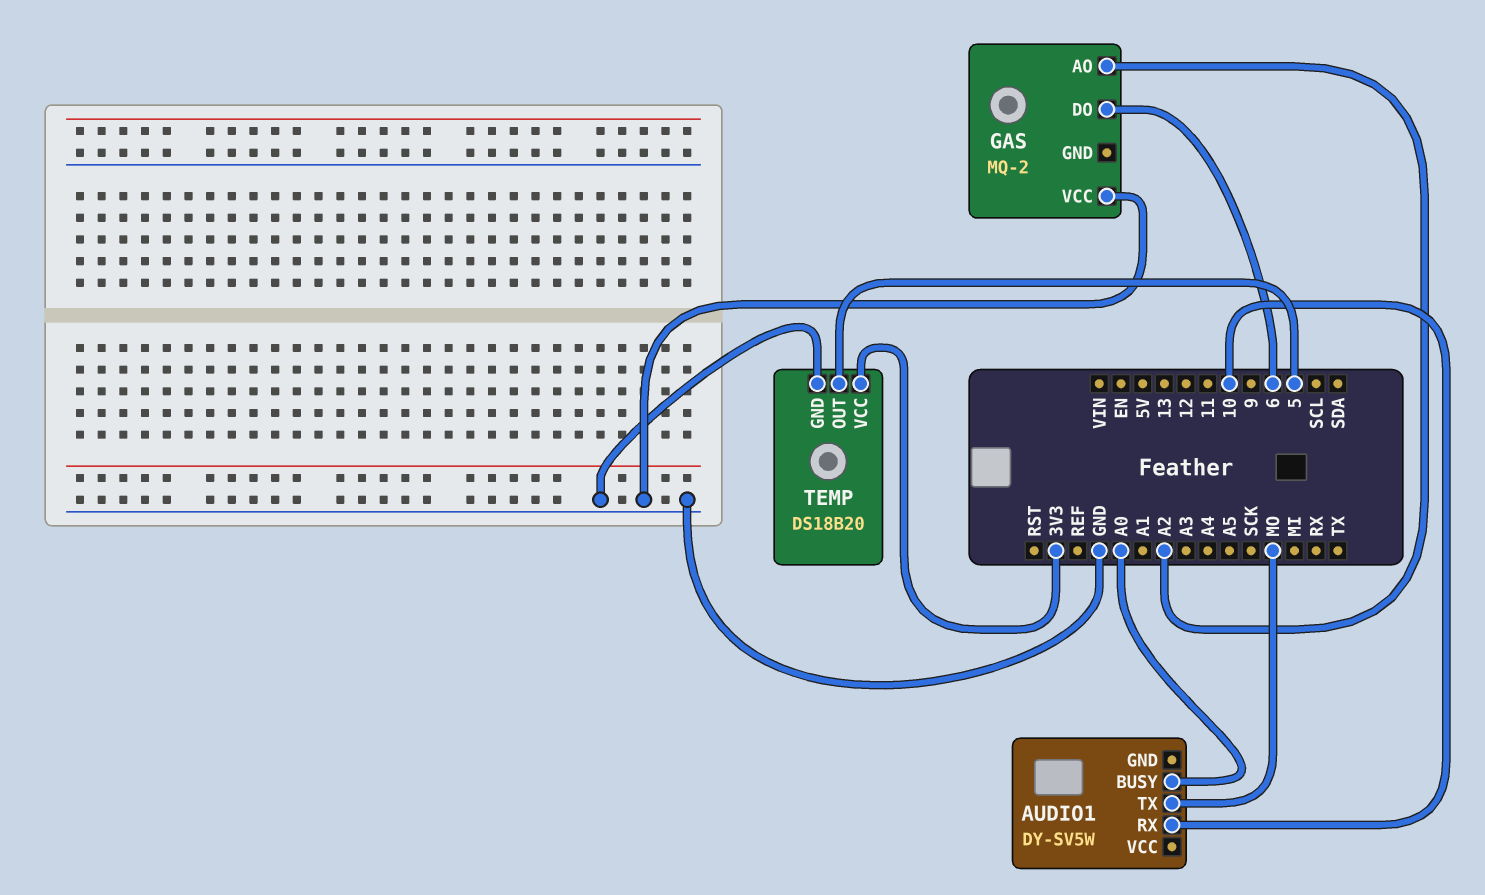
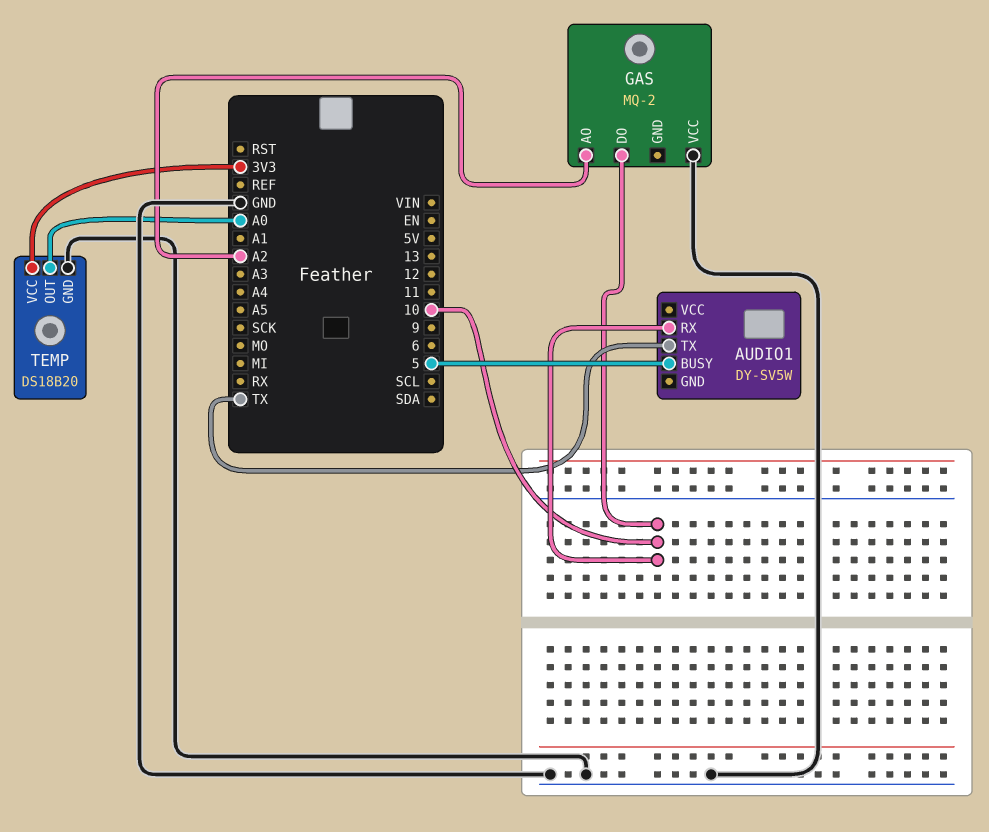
AUDIO1 pin BUSY: A0 -> 5
AUDIO1 pin TX: MO -> TX
GAS pin DO: 6 -> 10
TEMP pin OUT: 5 -> A0

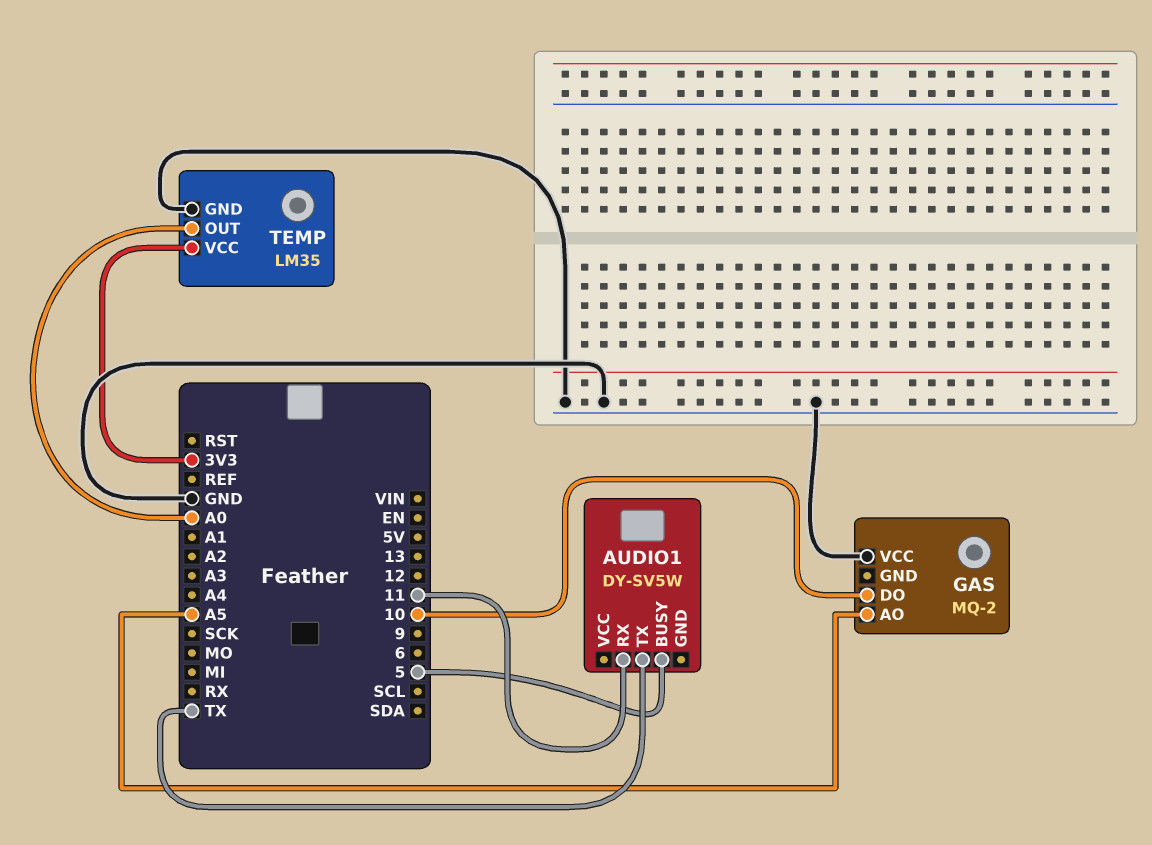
AUDIO1 pin RX: 10 -> 11
GAS pin AO: A2 -> A5
TEMP: DS18B20 -> LM35

